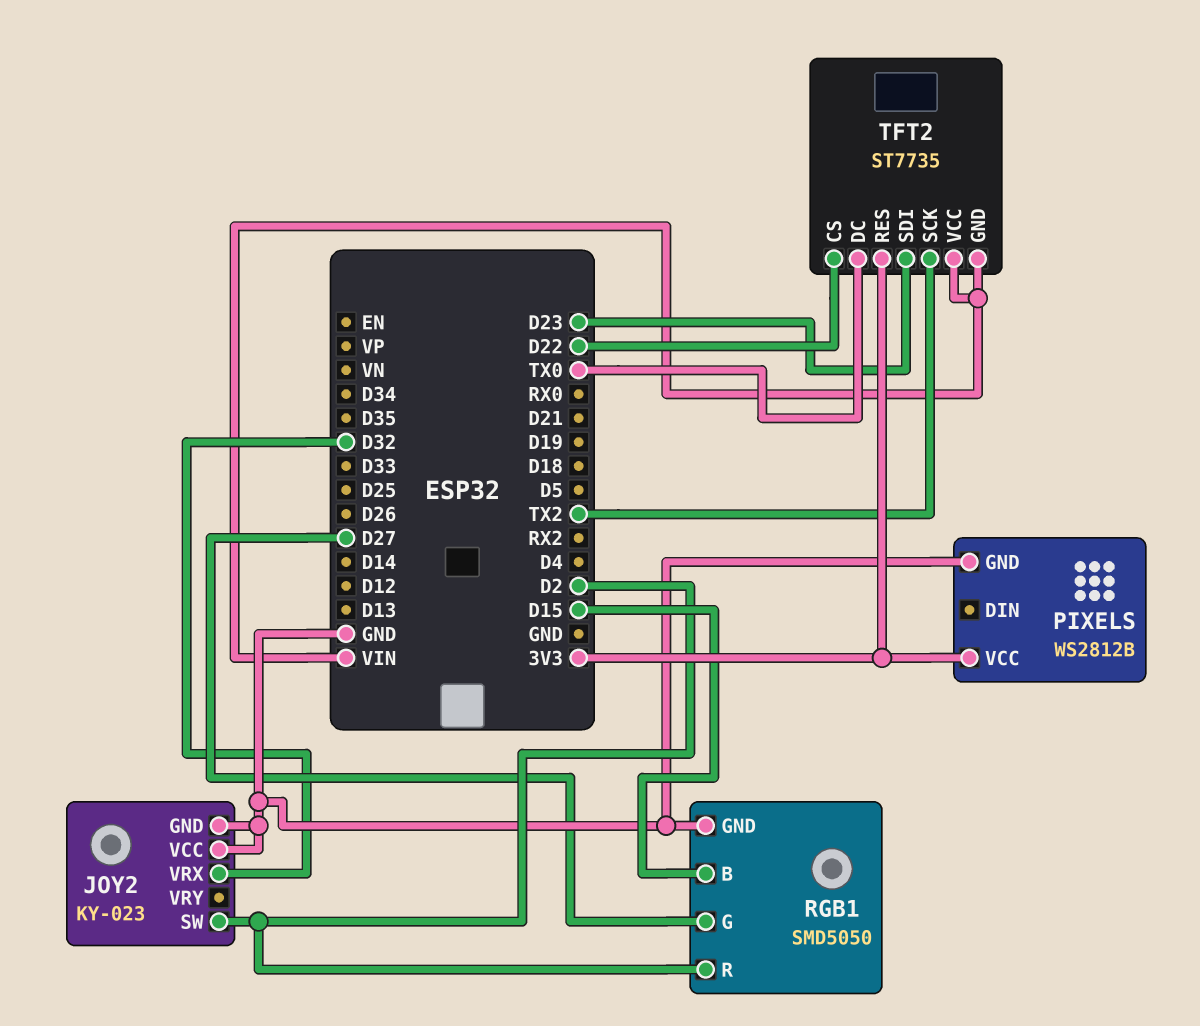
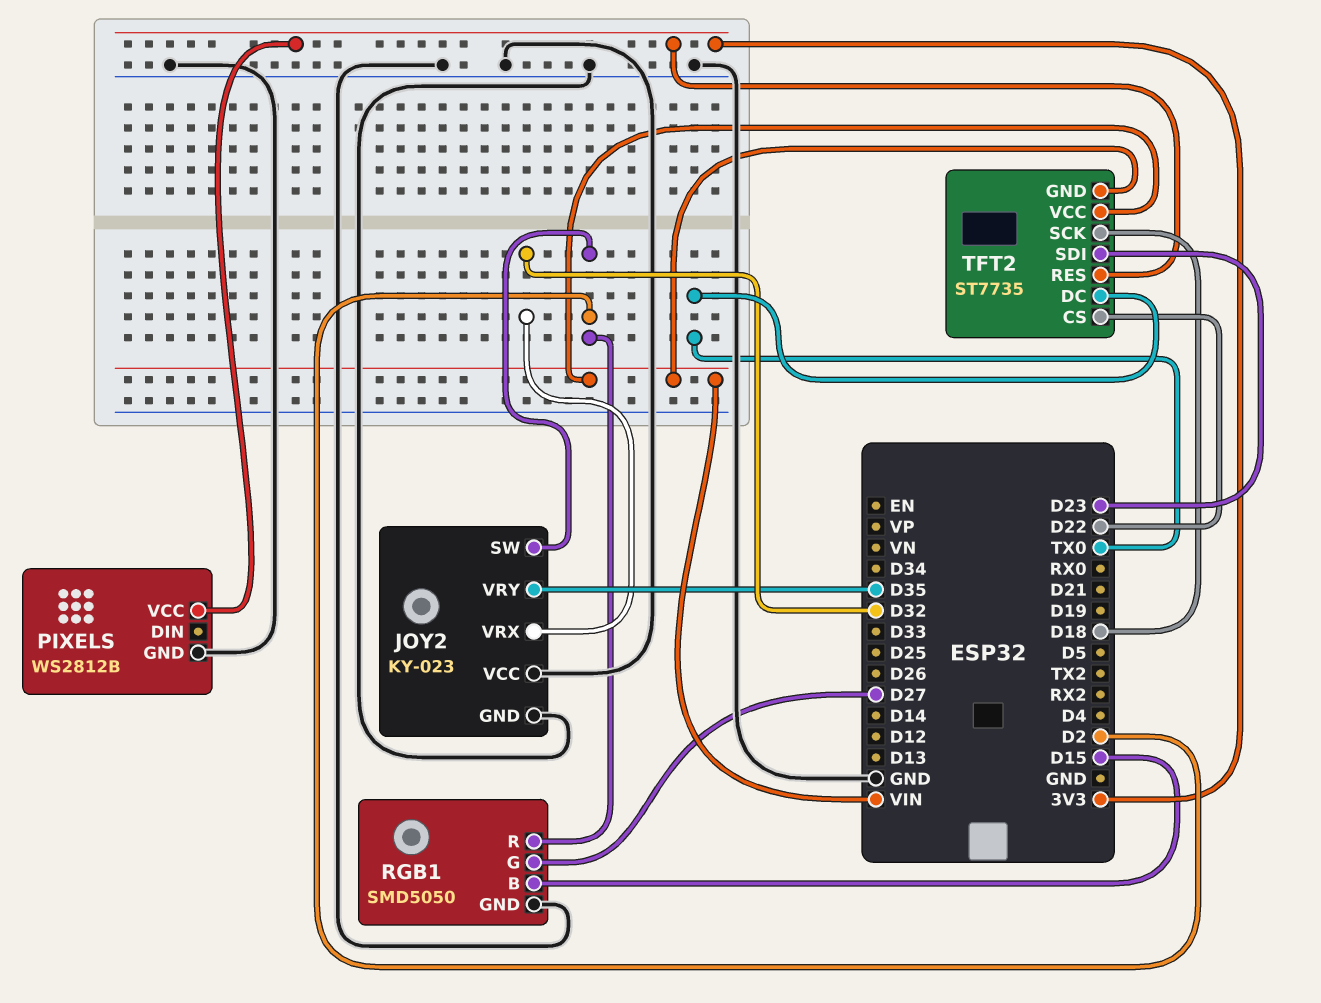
JOY2 pin VRY: none -> D35
TFT2 pin SCK: TX2 -> D18

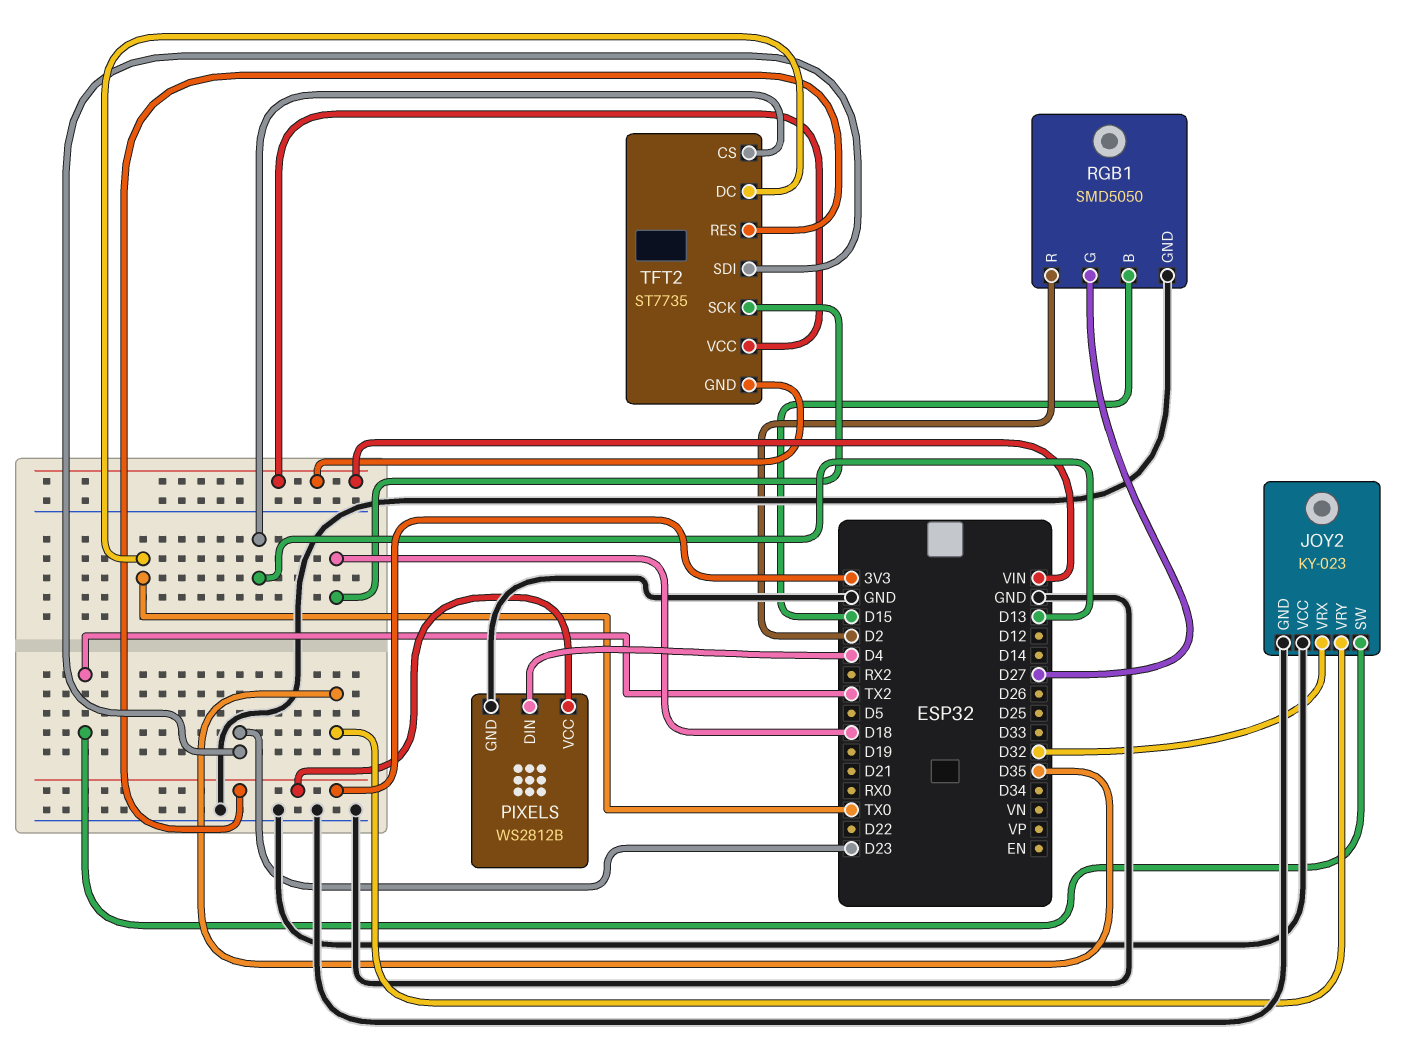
JOY2 pin SW: D2 -> TX2
PIXELS pin DIN: none -> D4
TFT2 pin CS: D22 -> D13

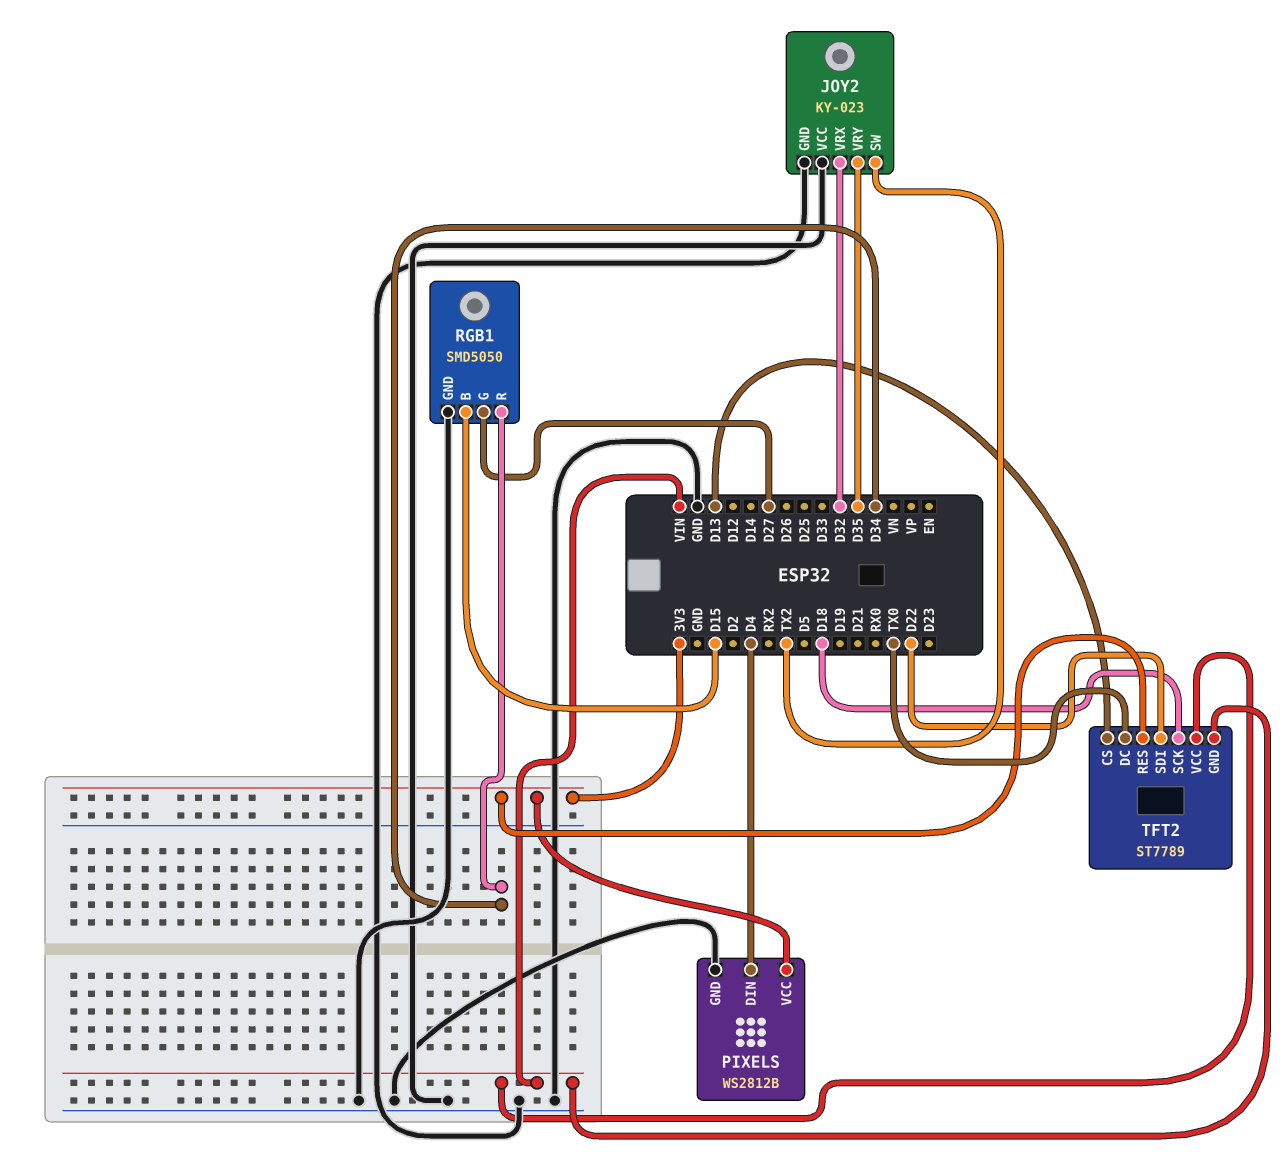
RGB1 pin R: D2 -> D34
TFT2: ST7735 -> ST7789
TFT2 pin SDI: D23 -> D22

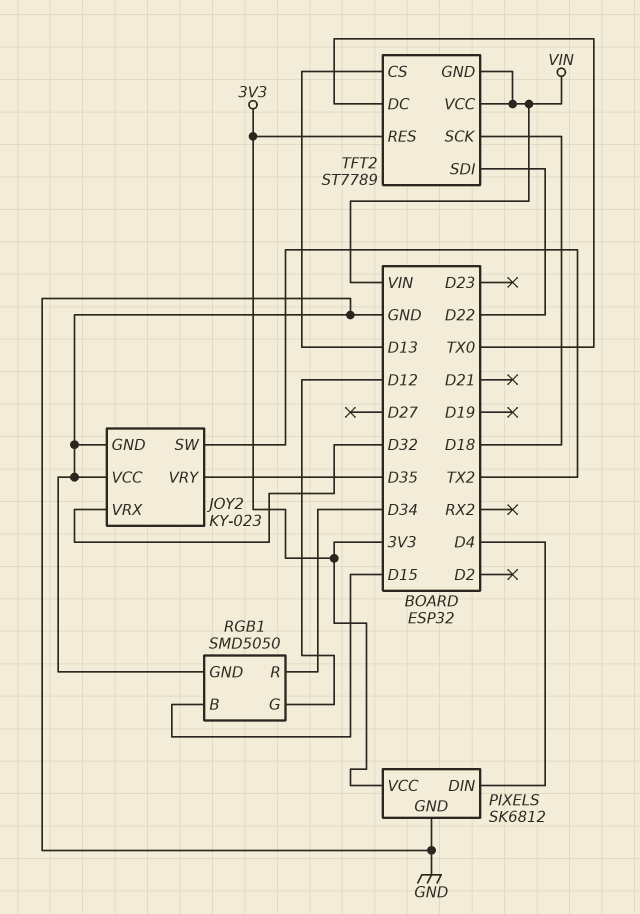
PIXELS: WS2812B -> SK6812
RGB1 pin G: D27 -> D12

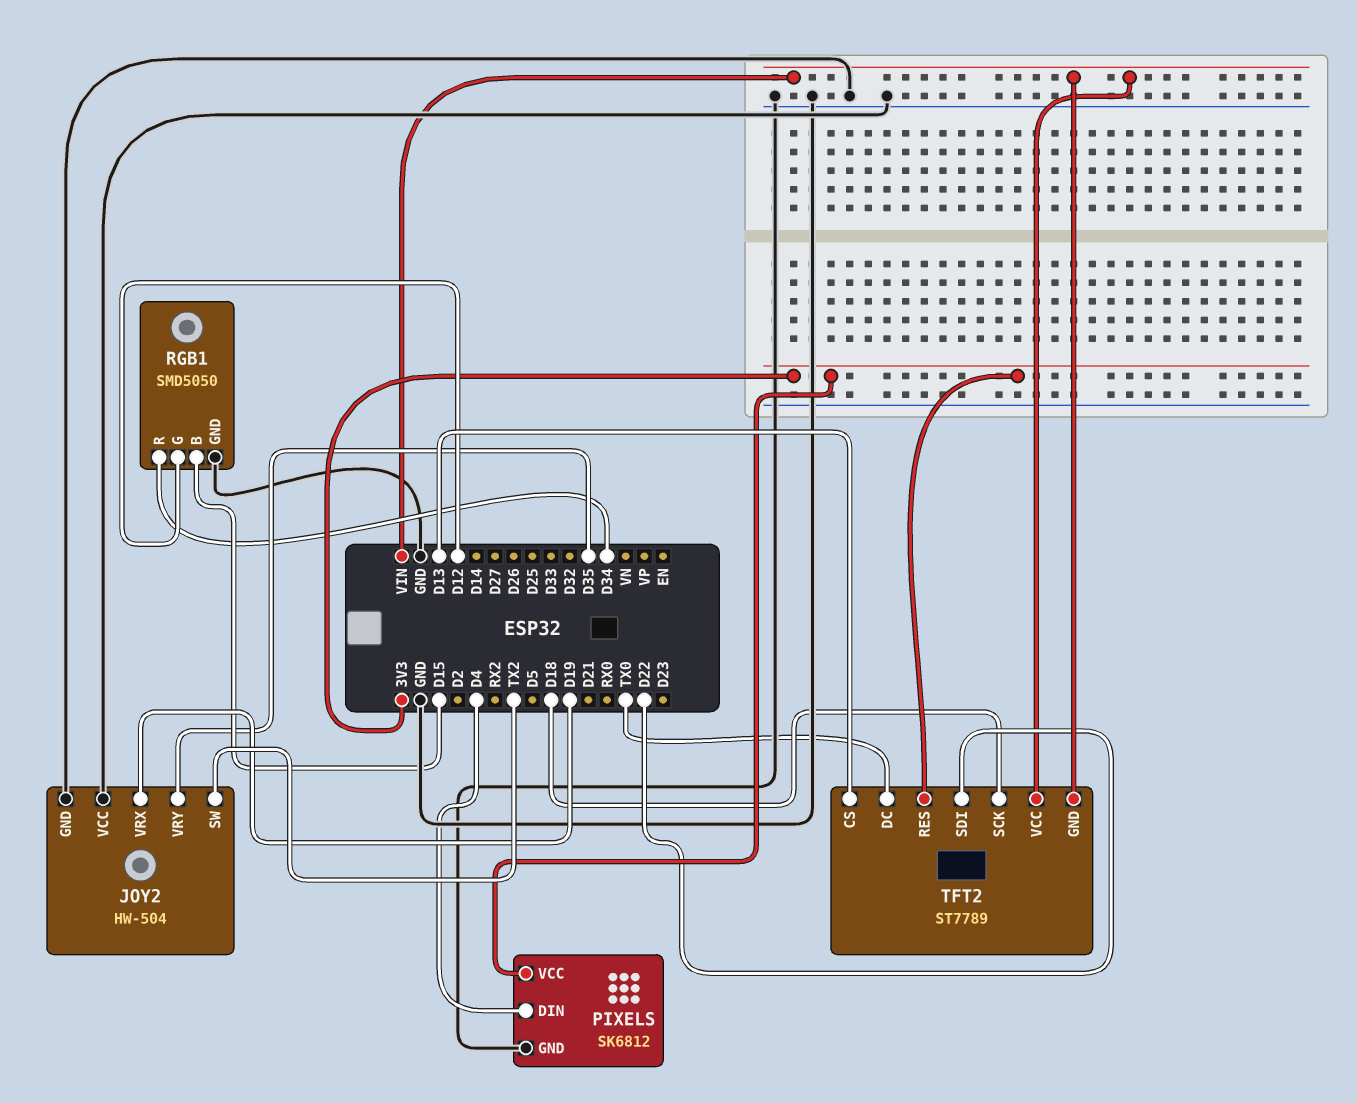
JOY2: KY-023 -> HW-504
JOY2 pin VRX: D32 -> D19

